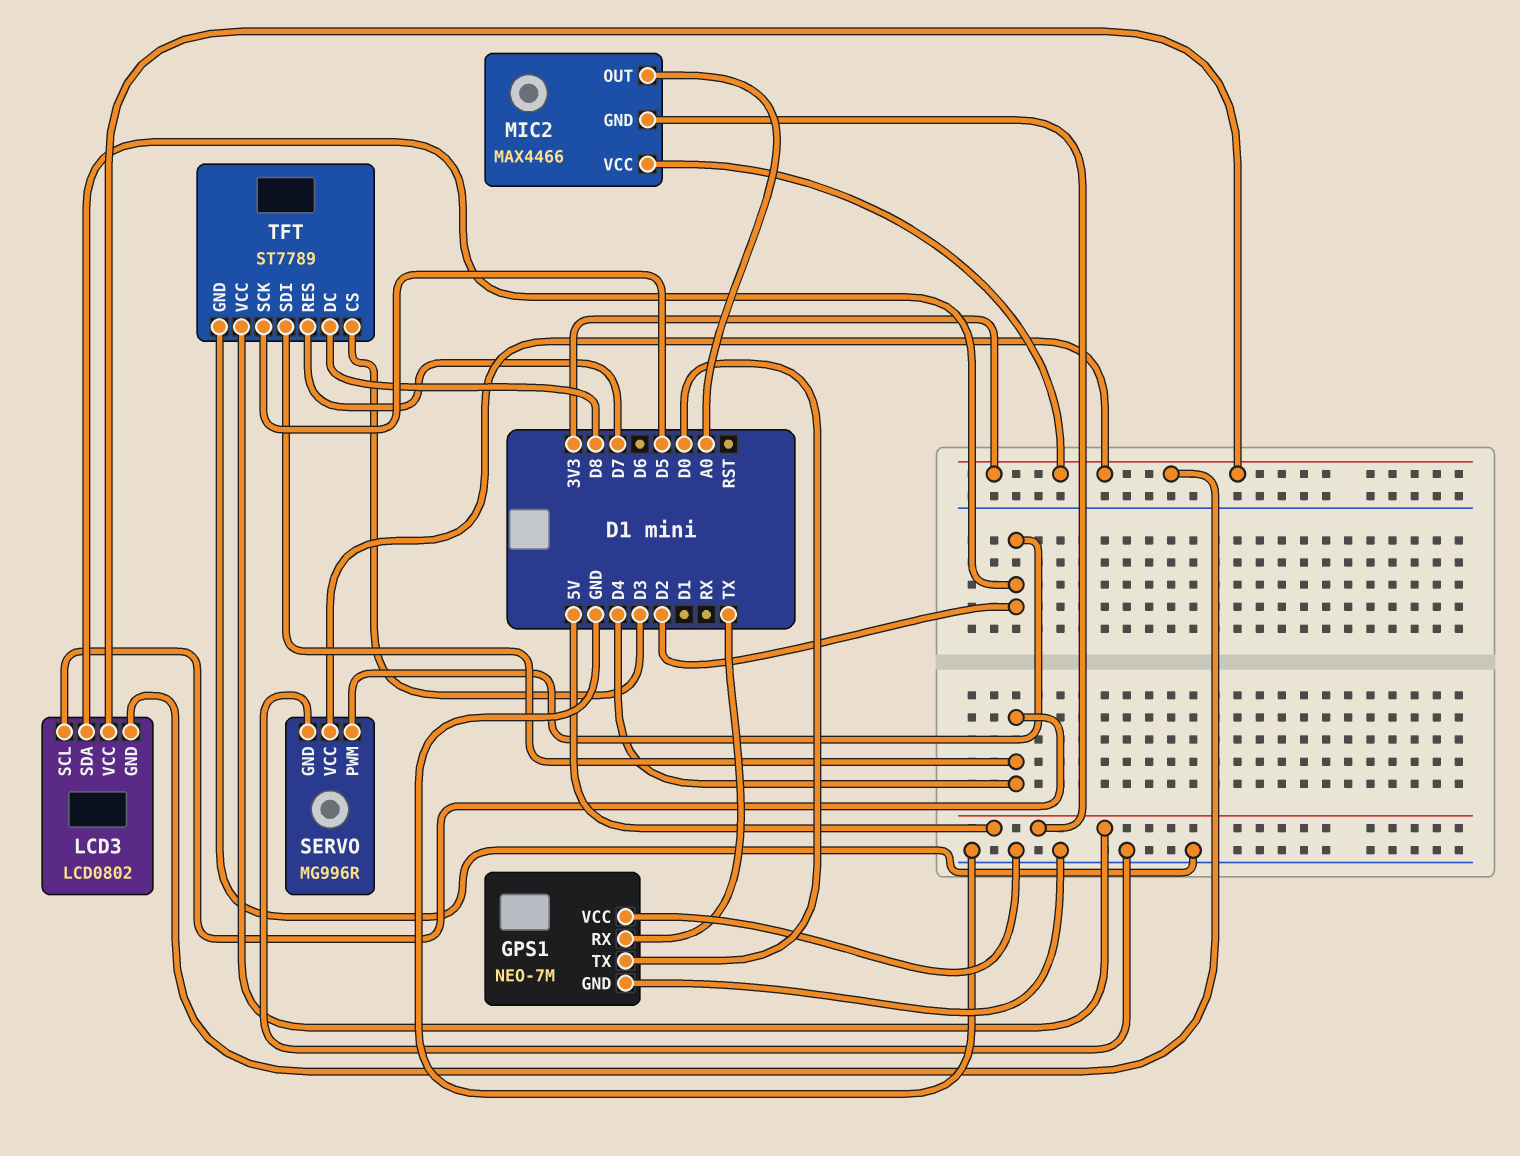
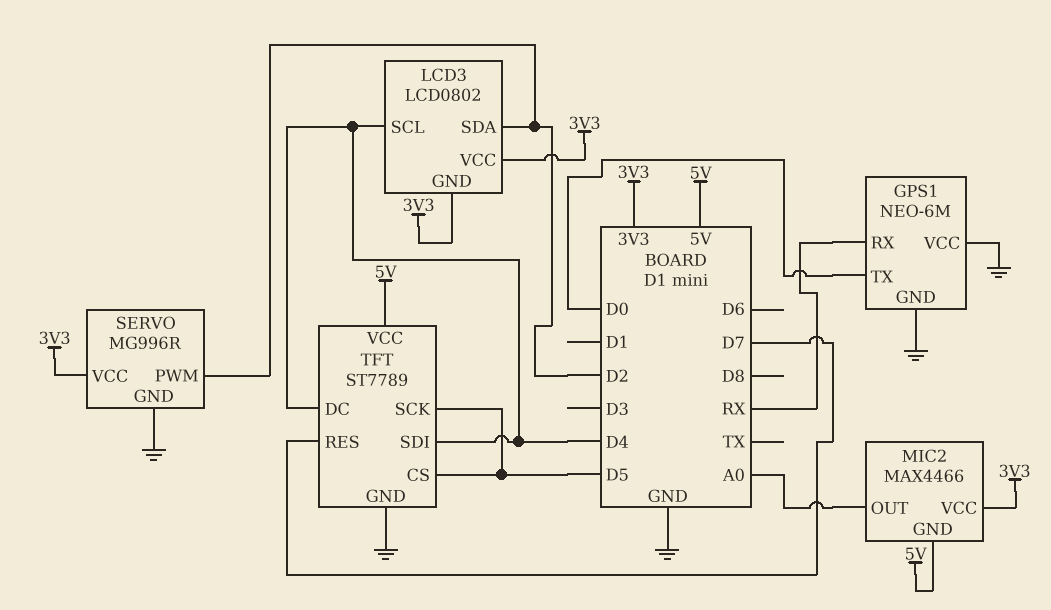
GPS1: NEO-7M -> NEO-6M
GPS1 pin RX: TX -> RX
TFT pin CS: D3 -> D5
TFT pin DC: D8 -> D4

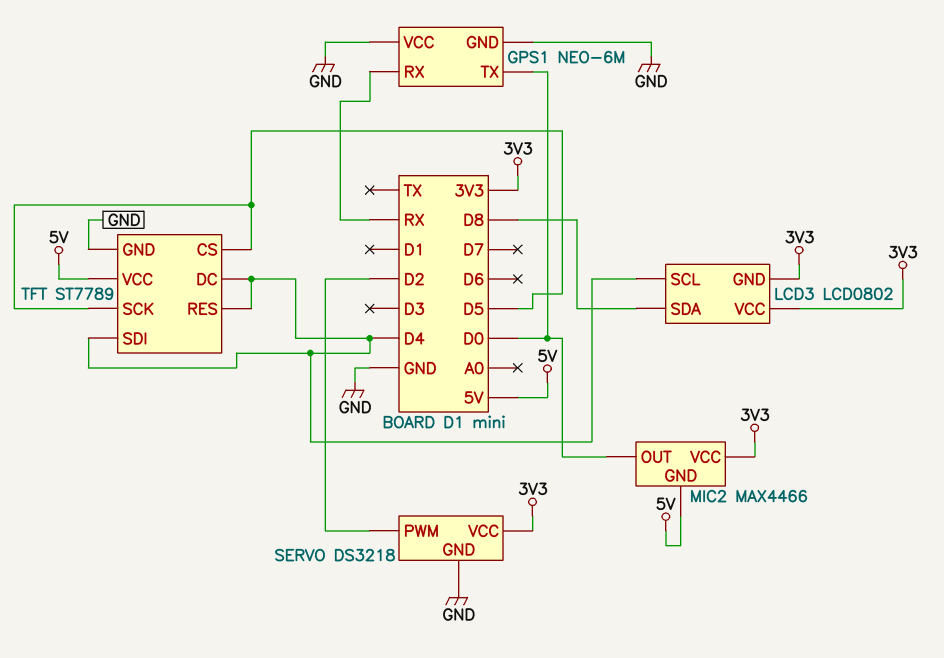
LCD3 pin SDA: D2 -> D8
MIC2 pin OUT: A0 -> D0
SERVO: MG996R -> DS3218
TFT pin RES: D7 -> D4

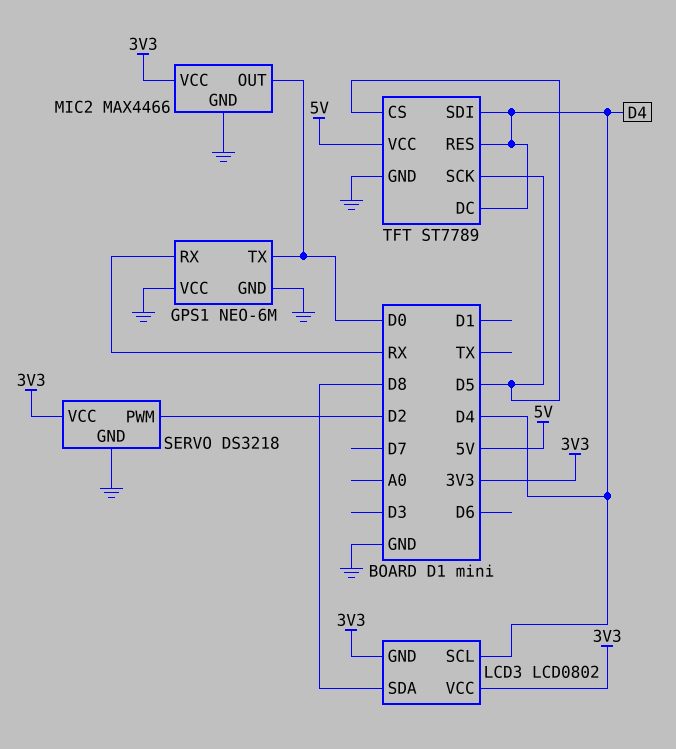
MIC2 pin GND: 5V -> GND

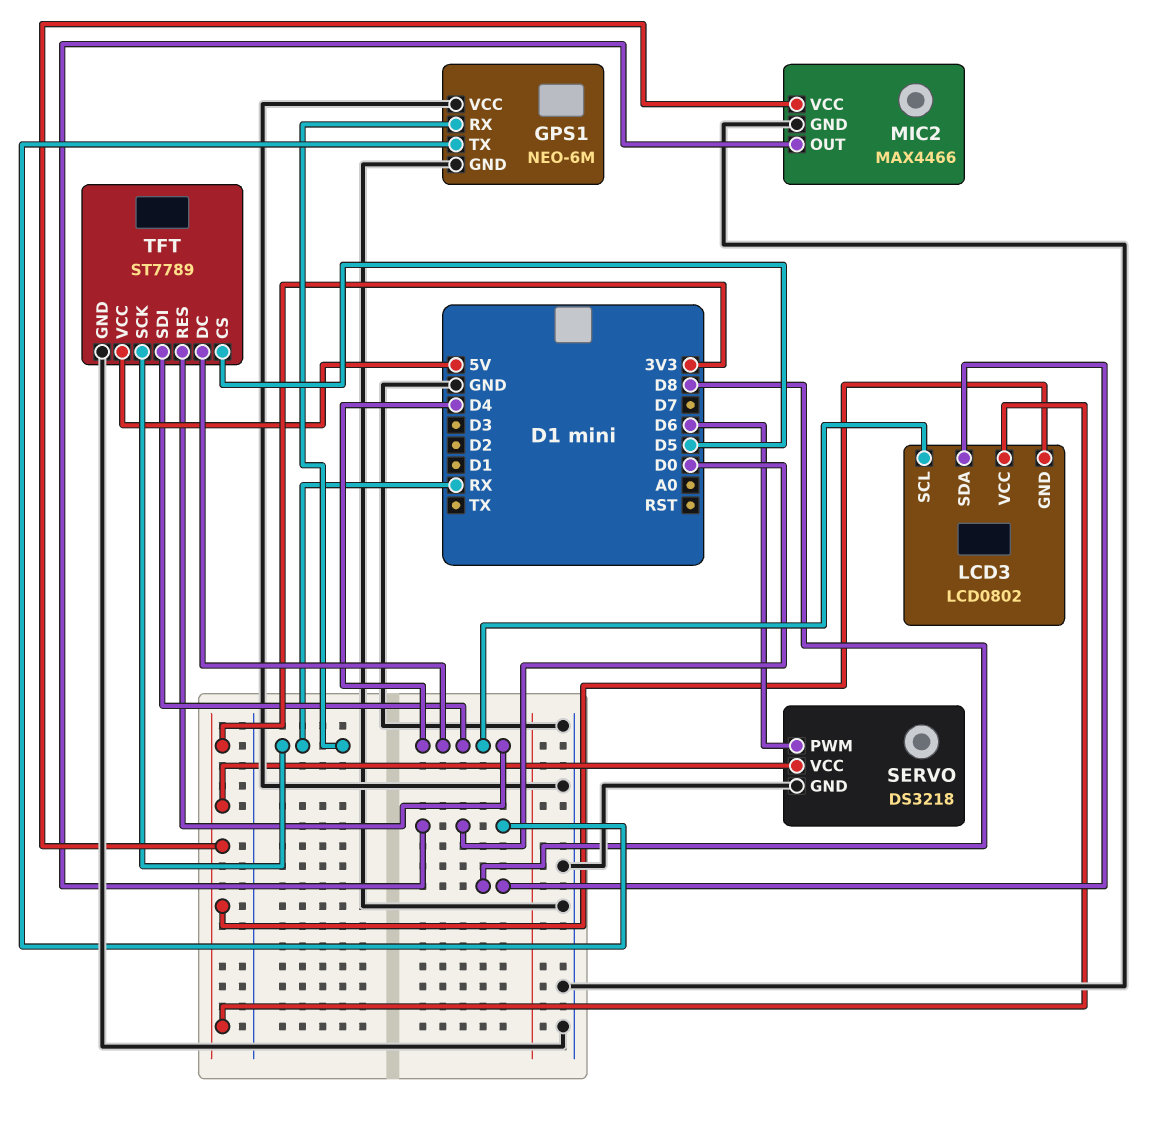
SERVO pin PWM: D2 -> D6
TFT pin SCK: D5 -> RX

